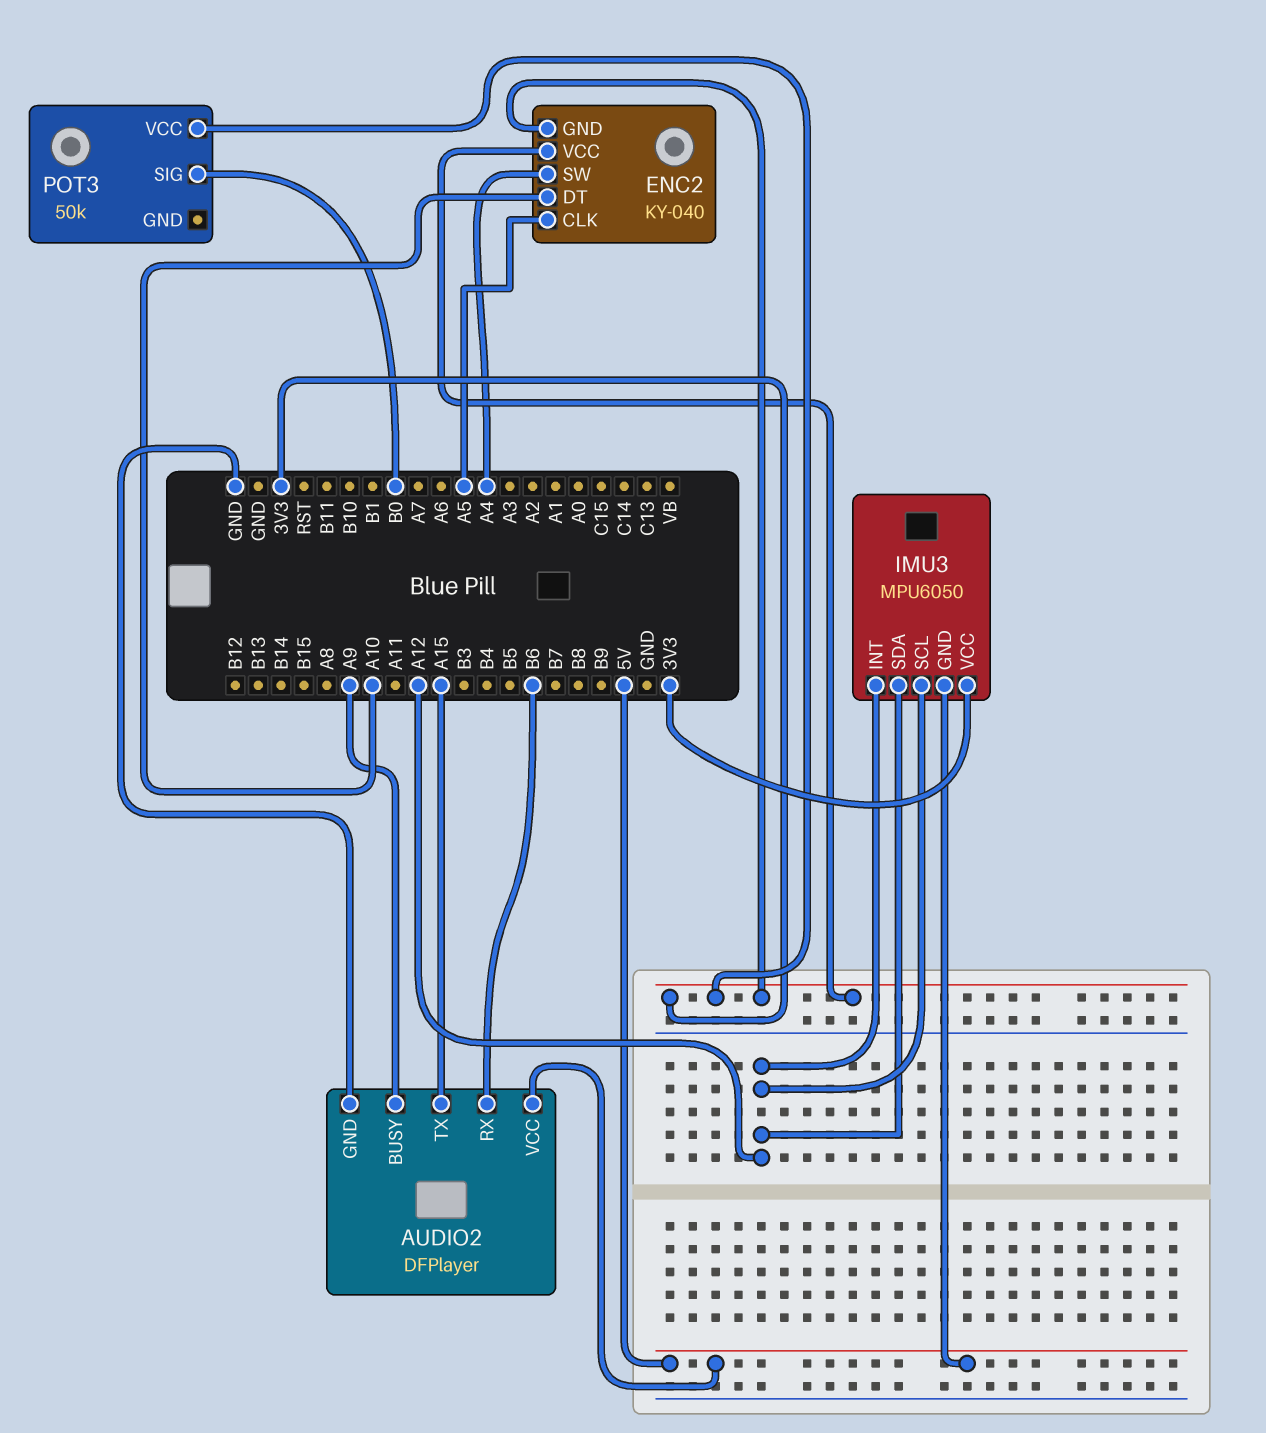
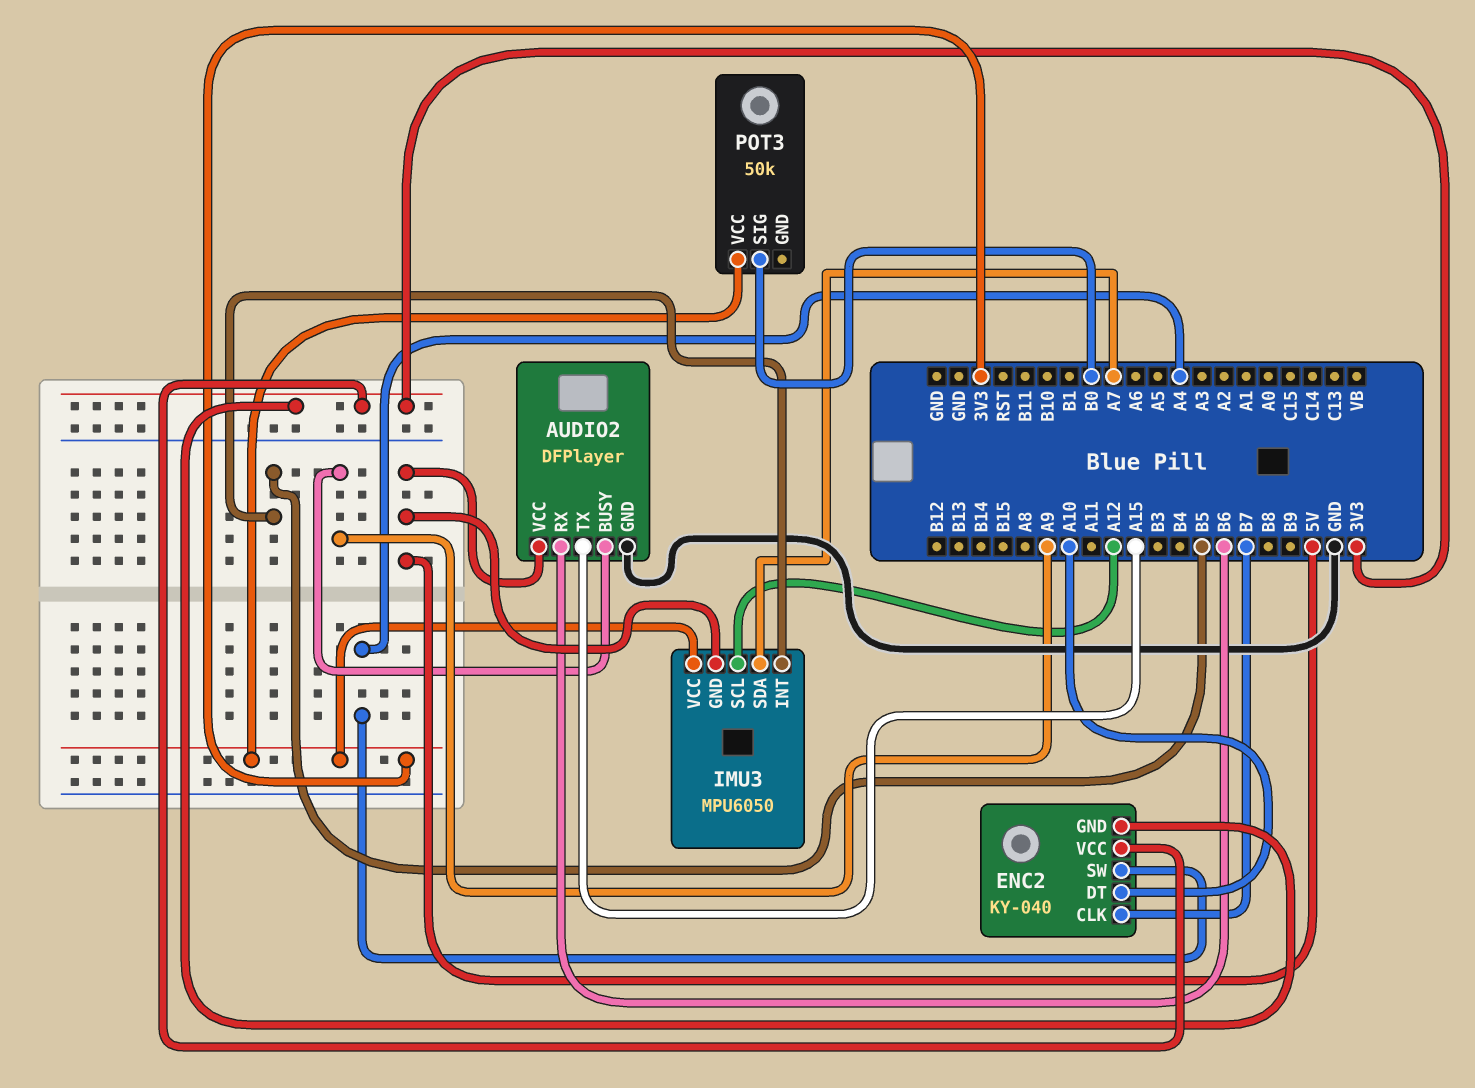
ENC2 pin CLK: A5 -> B7
IMU3 pin INT: A12 -> B5
IMU3 pin SDA: A12 -> A7

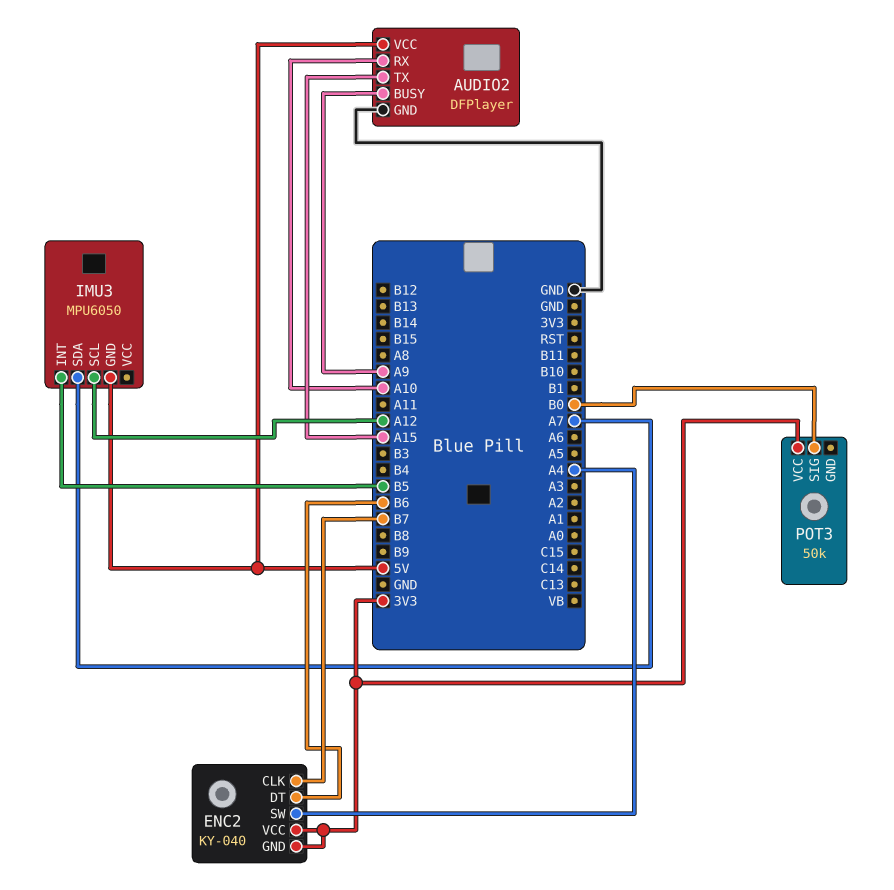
AUDIO2 pin RX: B6 -> A10
ENC2 pin DT: A10 -> B6
IMU3 pin VCC: 3V3 -> none

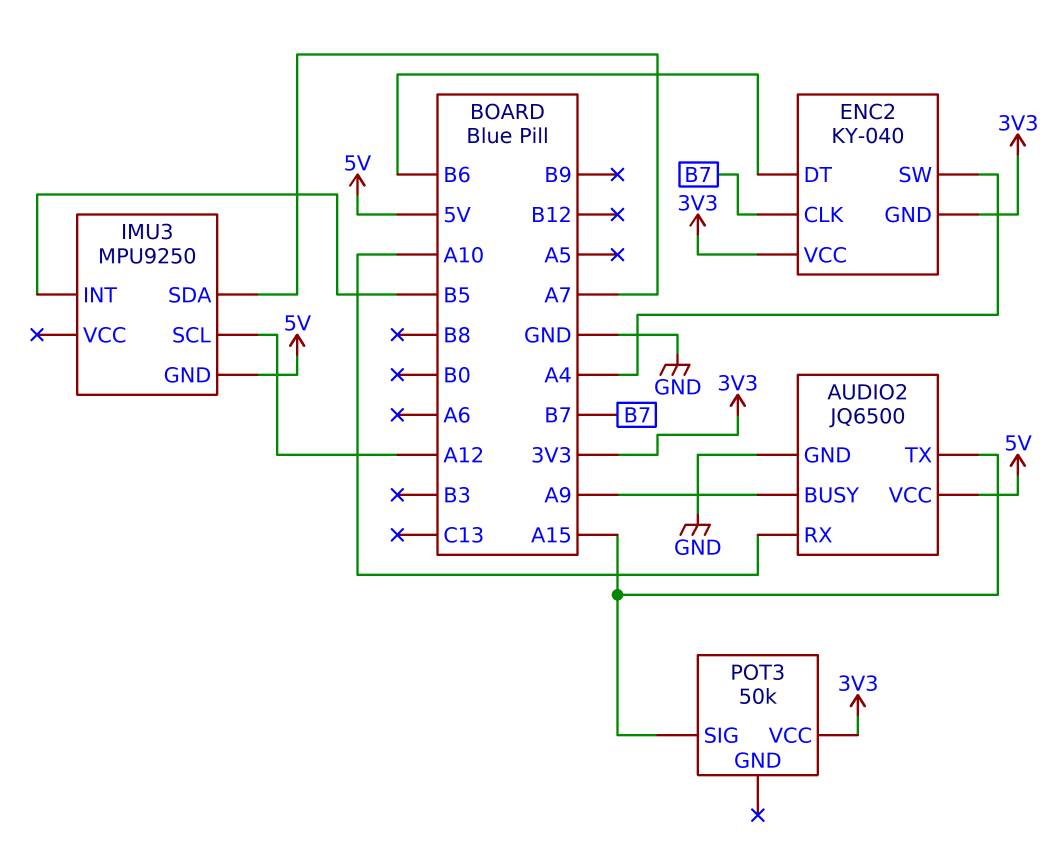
AUDIO2: DFPlayer -> JQ6500
IMU3: MPU6050 -> MPU9250
POT3 pin SIG: B0 -> A15

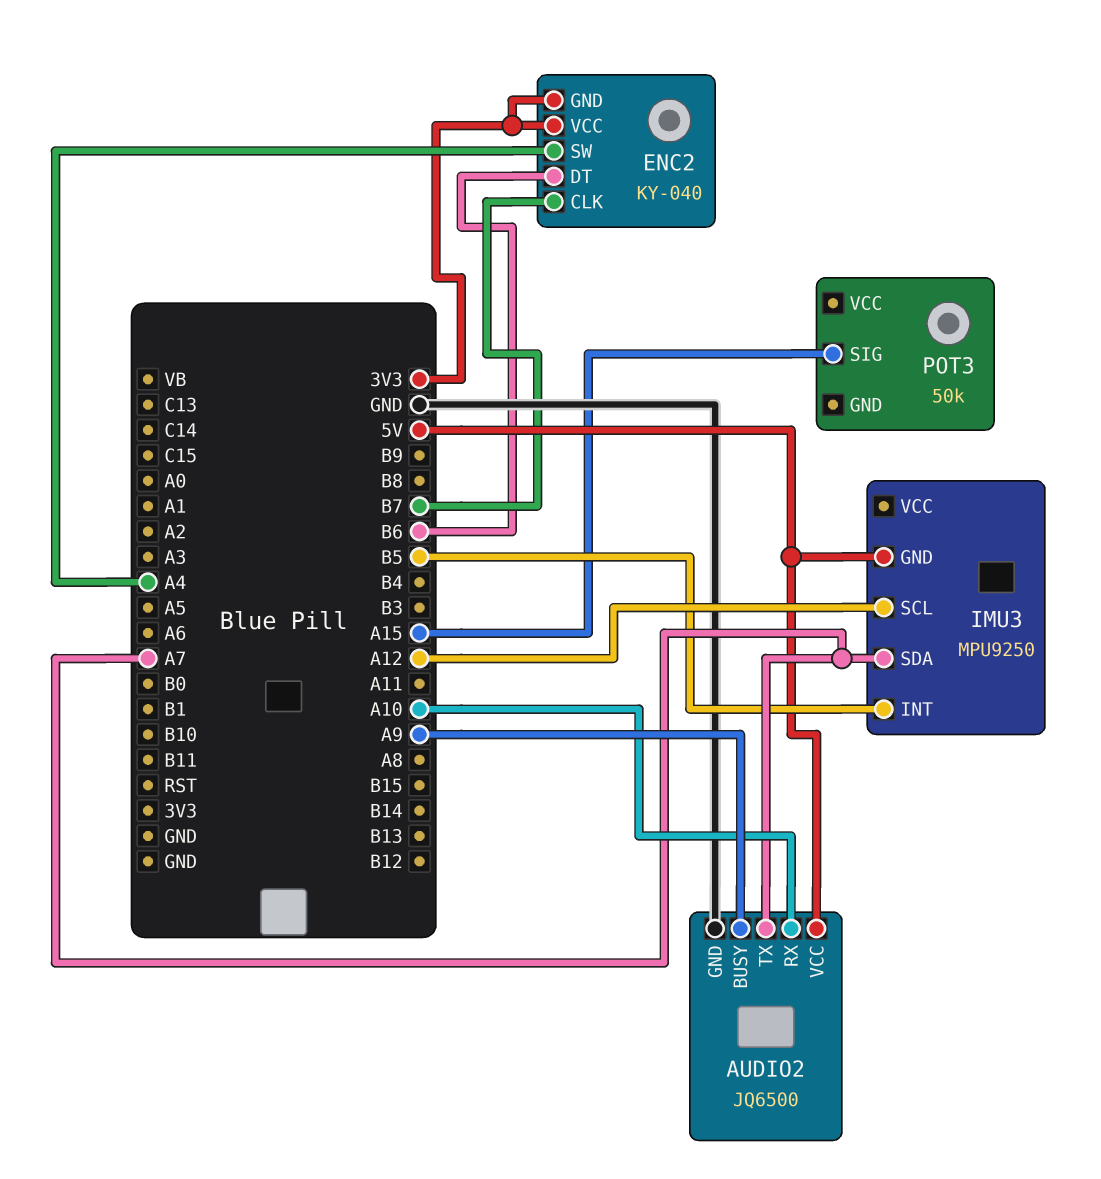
AUDIO2 pin TX: A15 -> A7
POT3 pin VCC: 3V3 -> none

